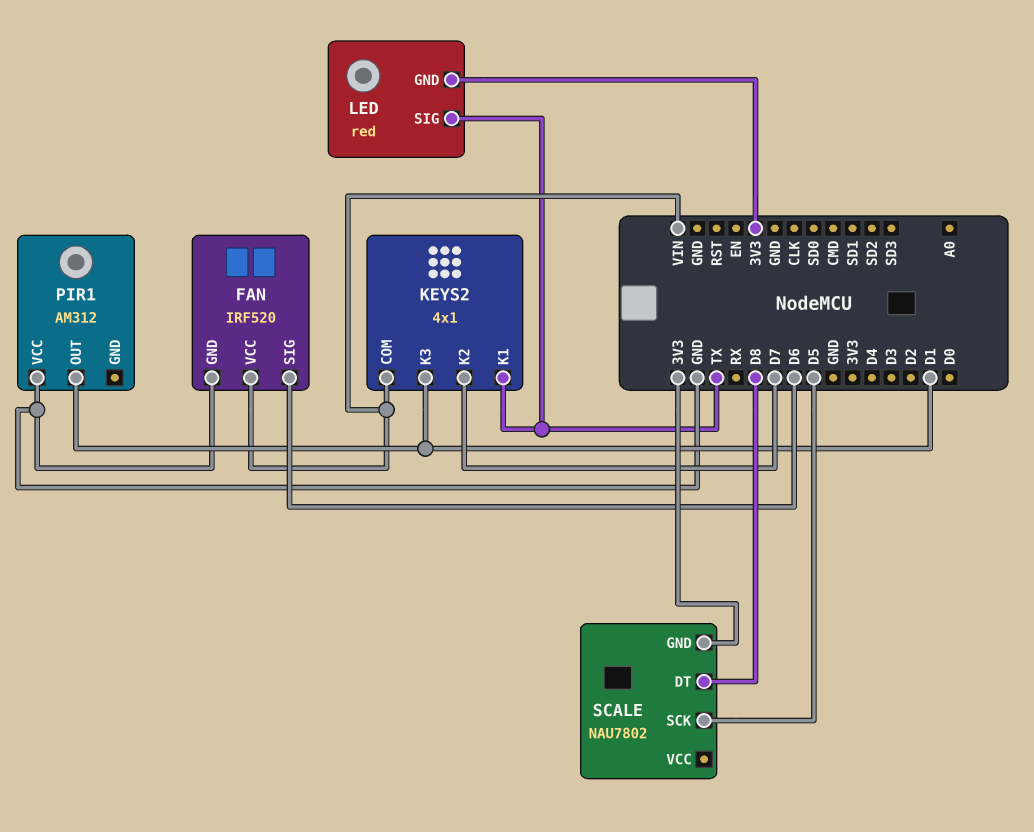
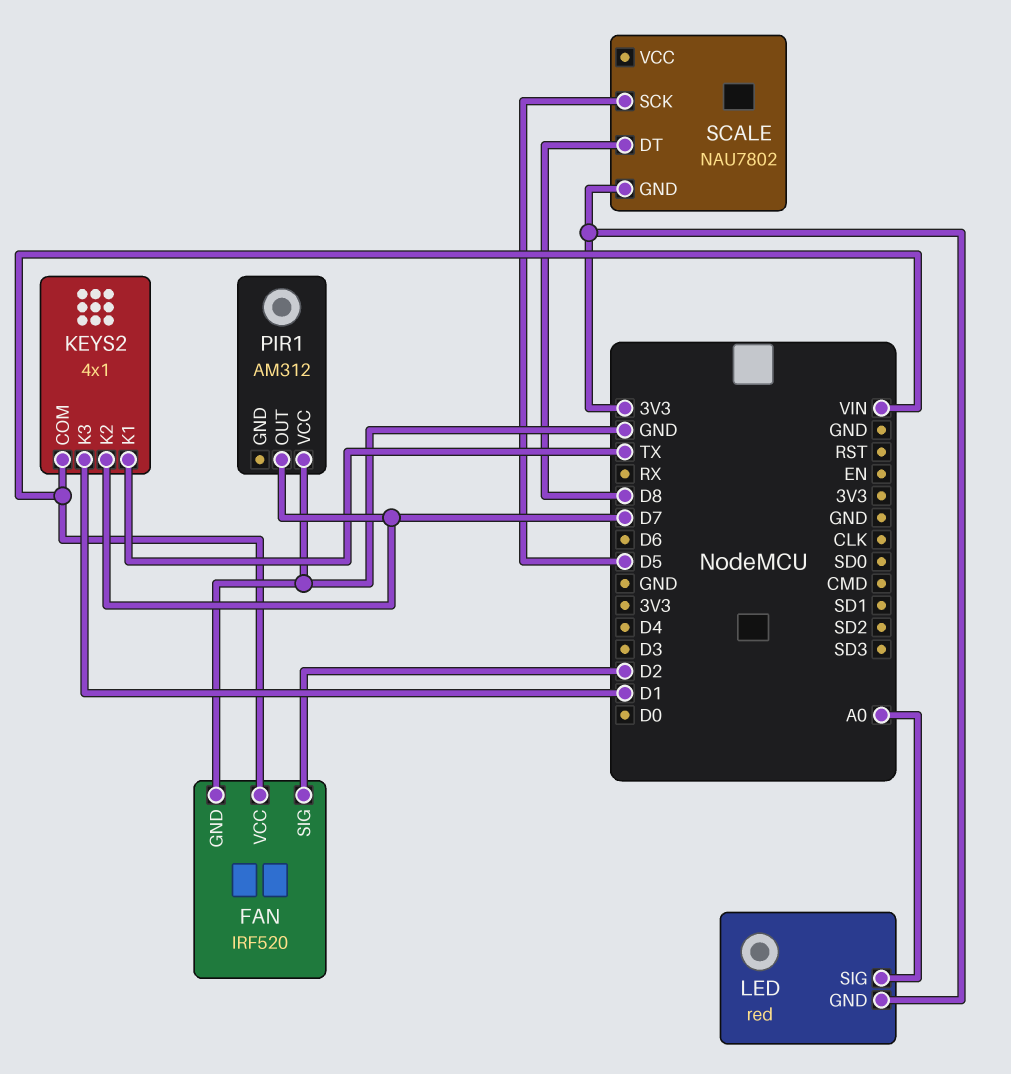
FAN pin SIG: D6 -> D2
LED pin SIG: TX -> A0
PIR1 pin OUT: D1 -> D7

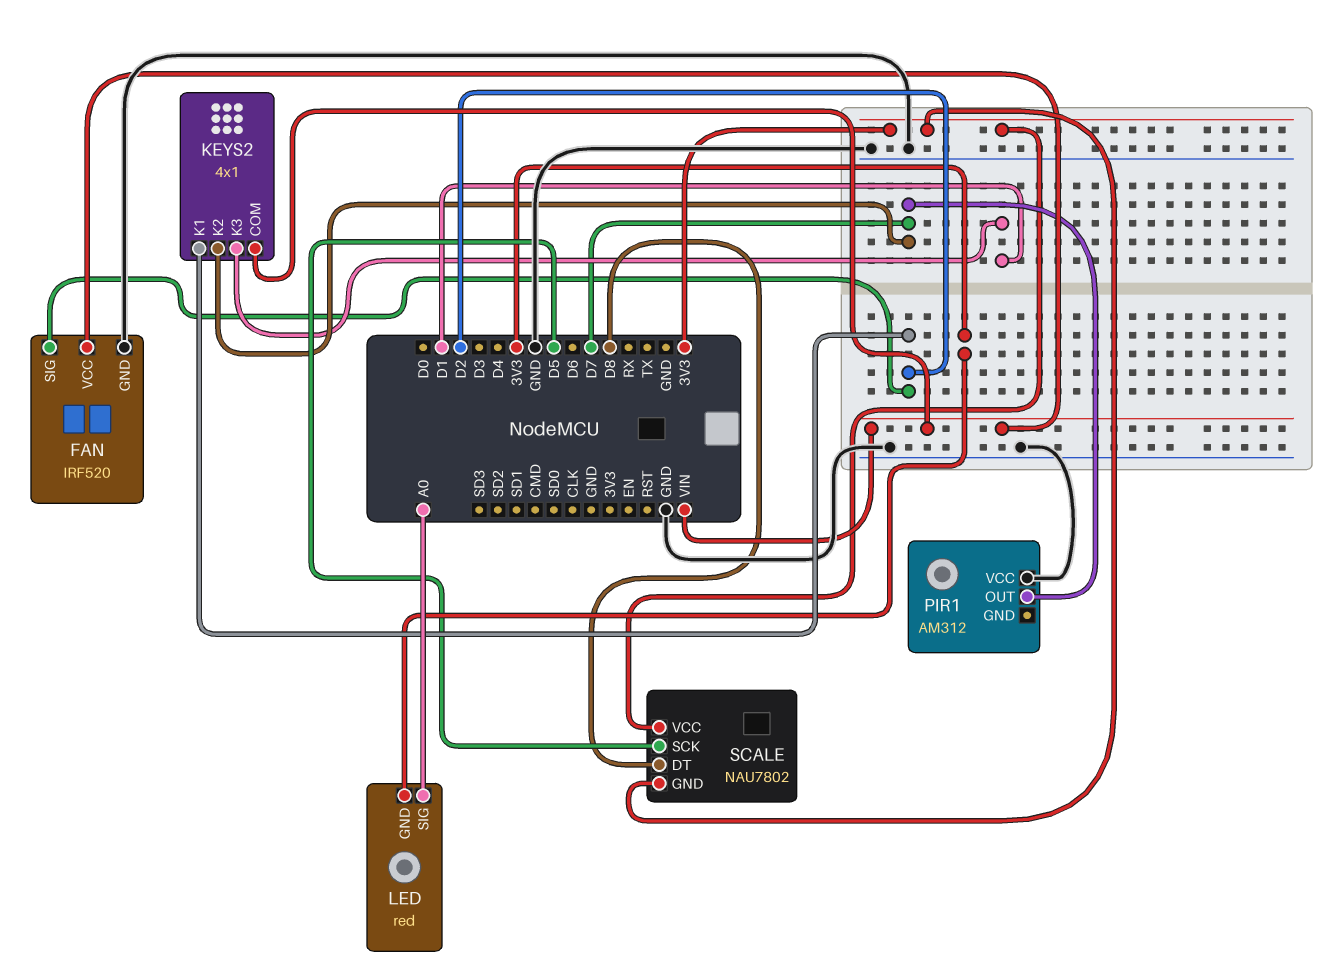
KEYS2 pin K1: TX -> D2
SCALE pin VCC: none -> 3V3

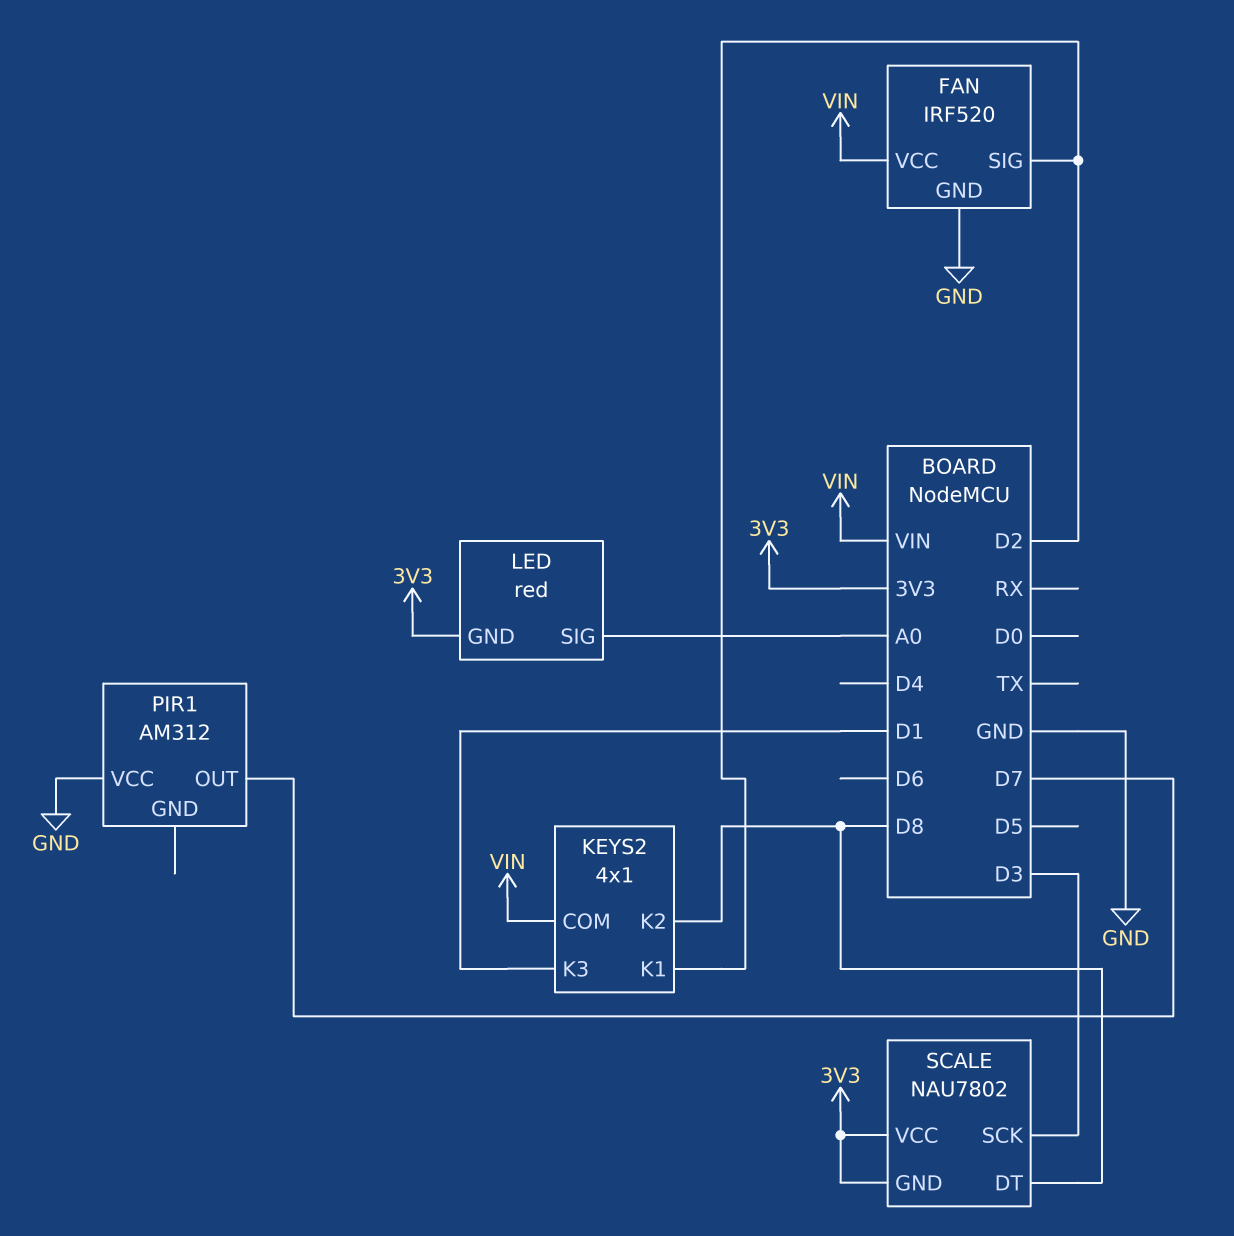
KEYS2 pin K2: D7 -> D8
SCALE pin SCK: D5 -> D3

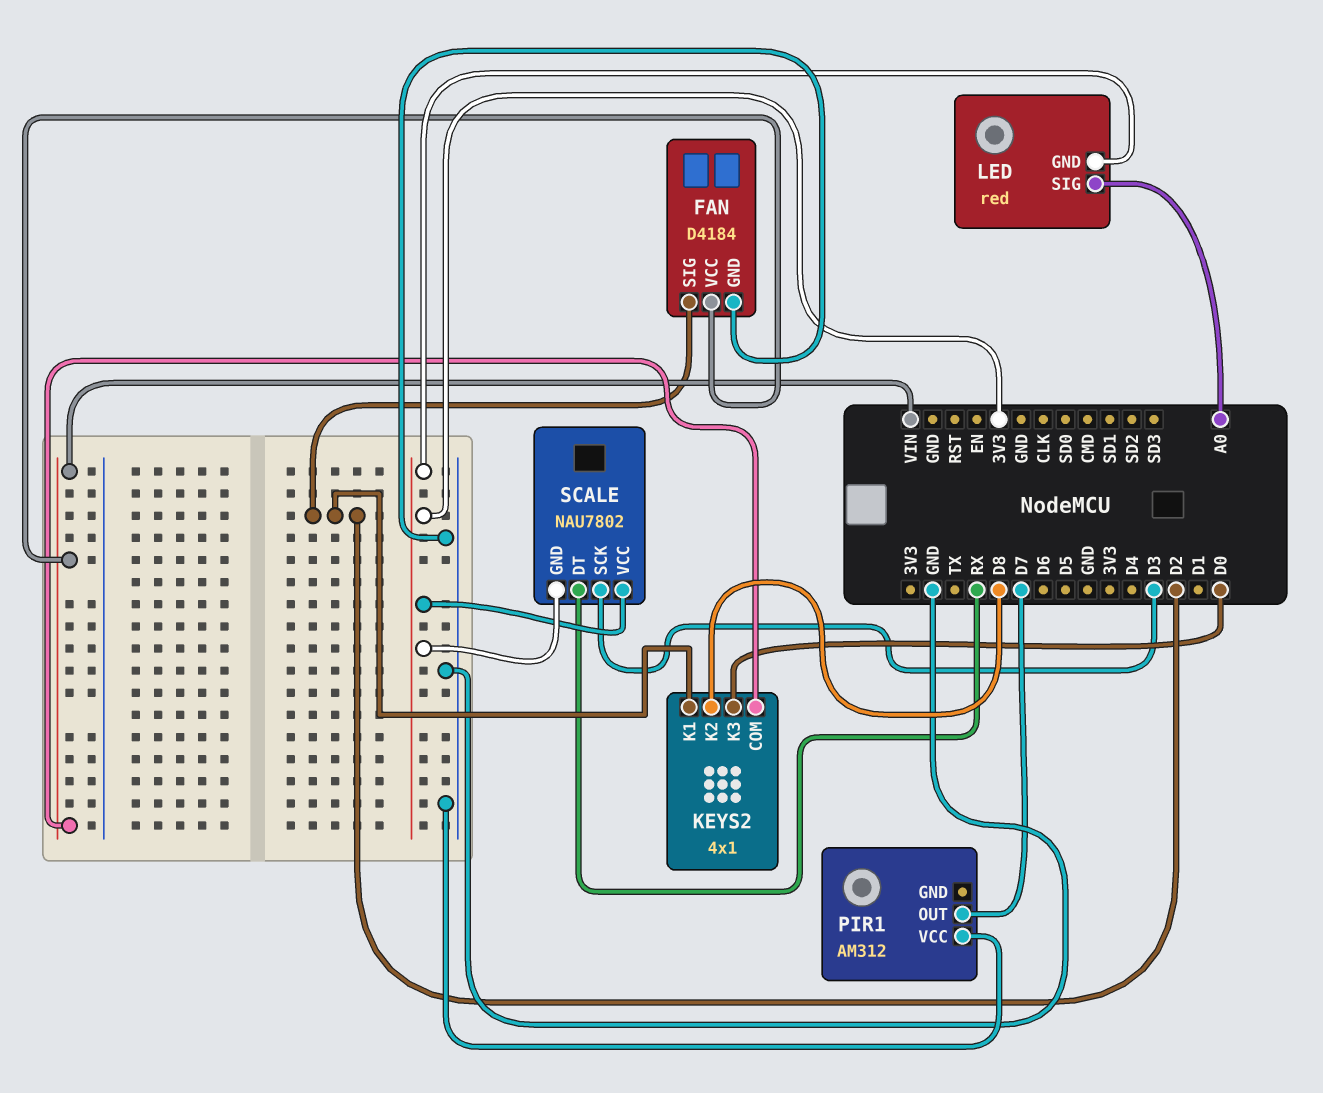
FAN: IRF520 -> D4184
KEYS2 pin K3: D1 -> D0
SCALE pin DT: D8 -> RX

